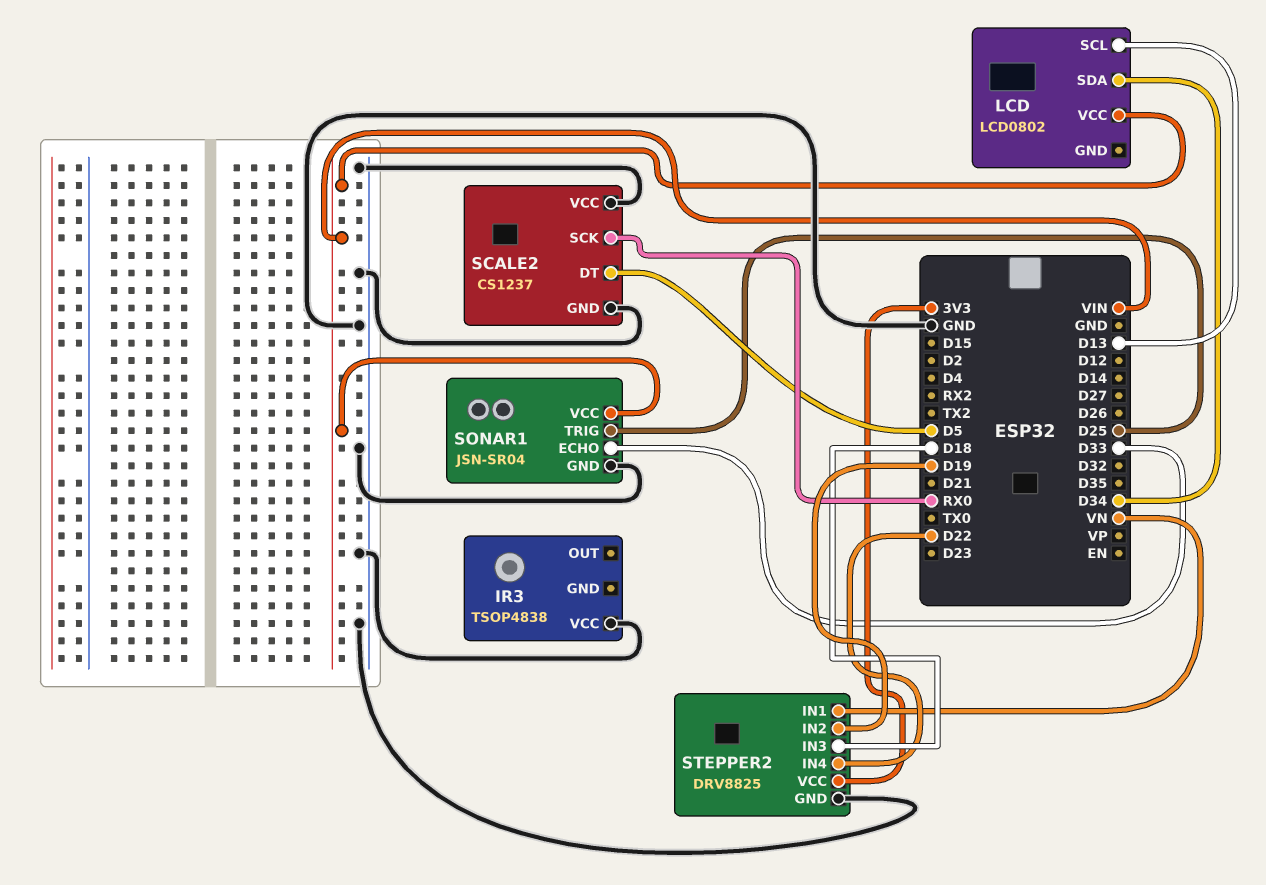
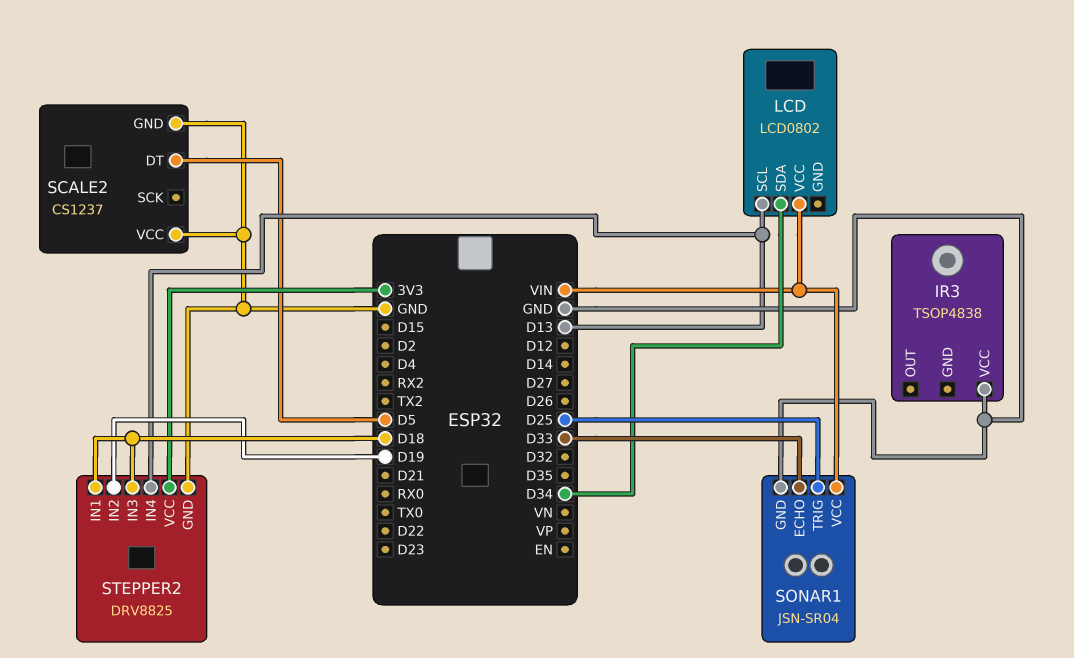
SCALE2 pin SCK: RX0 -> none
STEPPER2 pin IN1: VN -> D18
STEPPER2 pin IN4: D22 -> D13

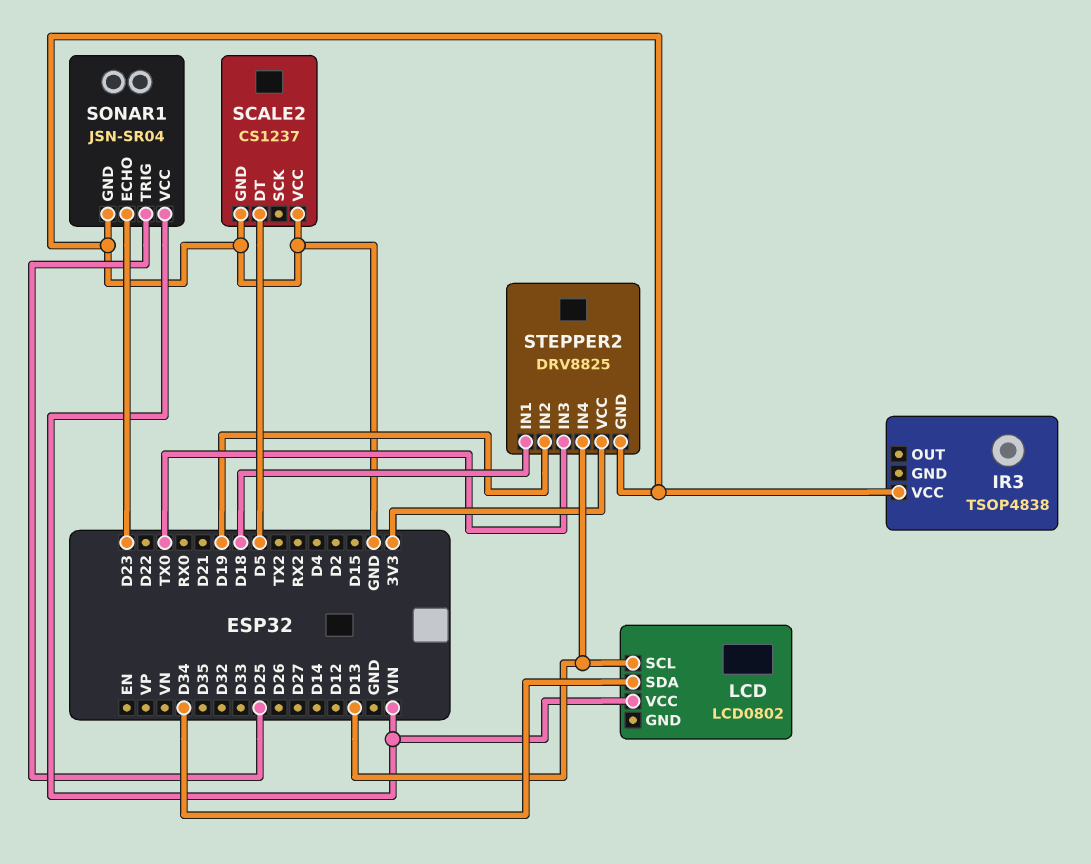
SONAR1 pin ECHO: D33 -> D23
STEPPER2 pin IN3: D18 -> TX0

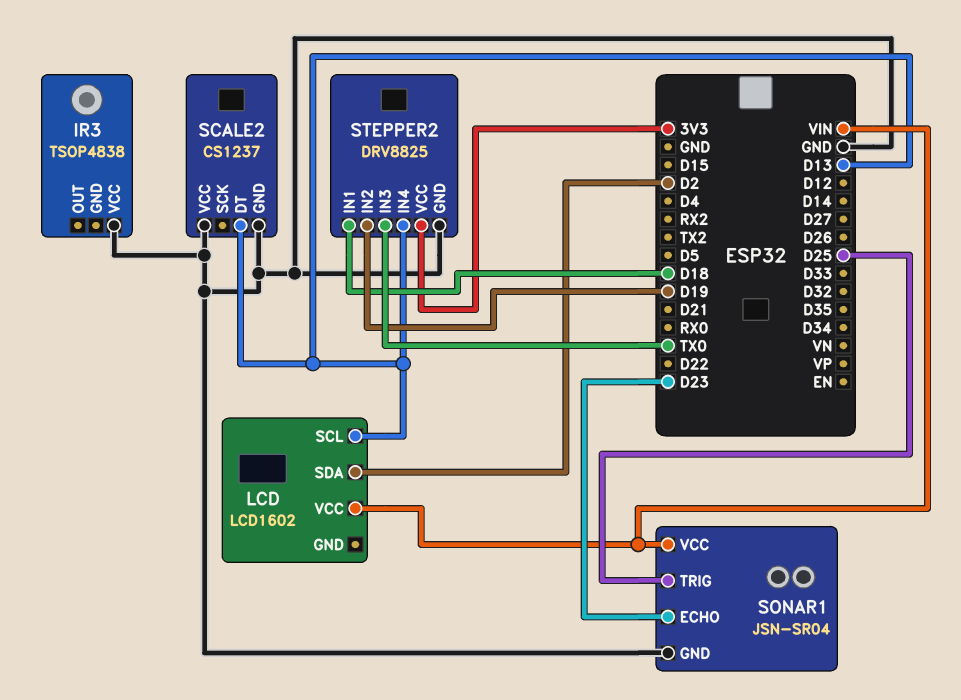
LCD: LCD0802 -> LCD1602
LCD pin SDA: D34 -> D2
SCALE2 pin DT: D5 -> D13

